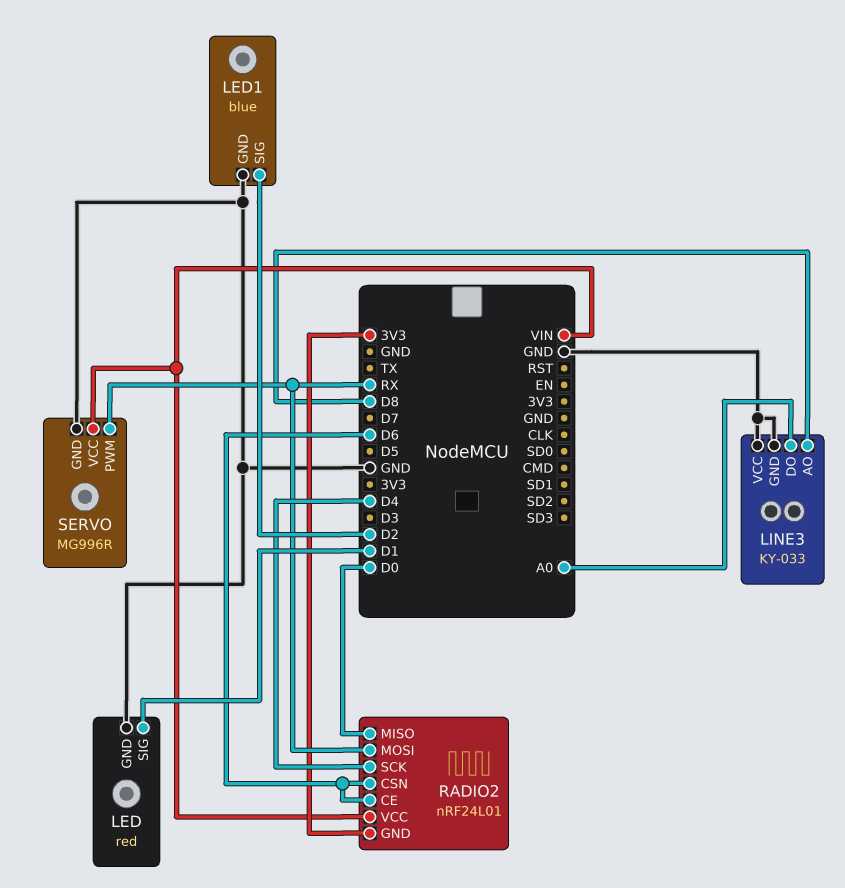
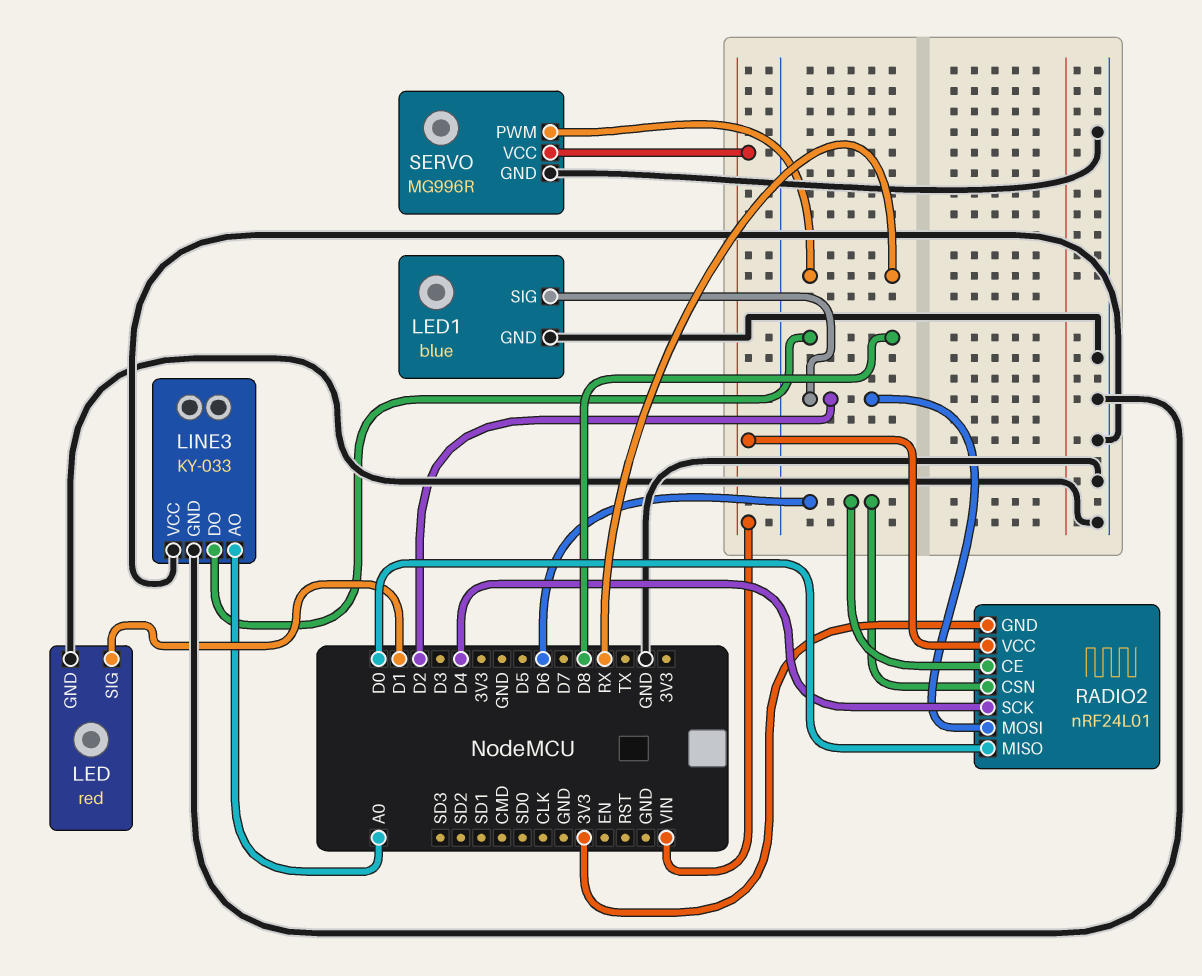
LINE3 pin AO: D8 -> A0
LINE3 pin DO: A0 -> D8
RADIO2 pin MOSI: RX -> D2

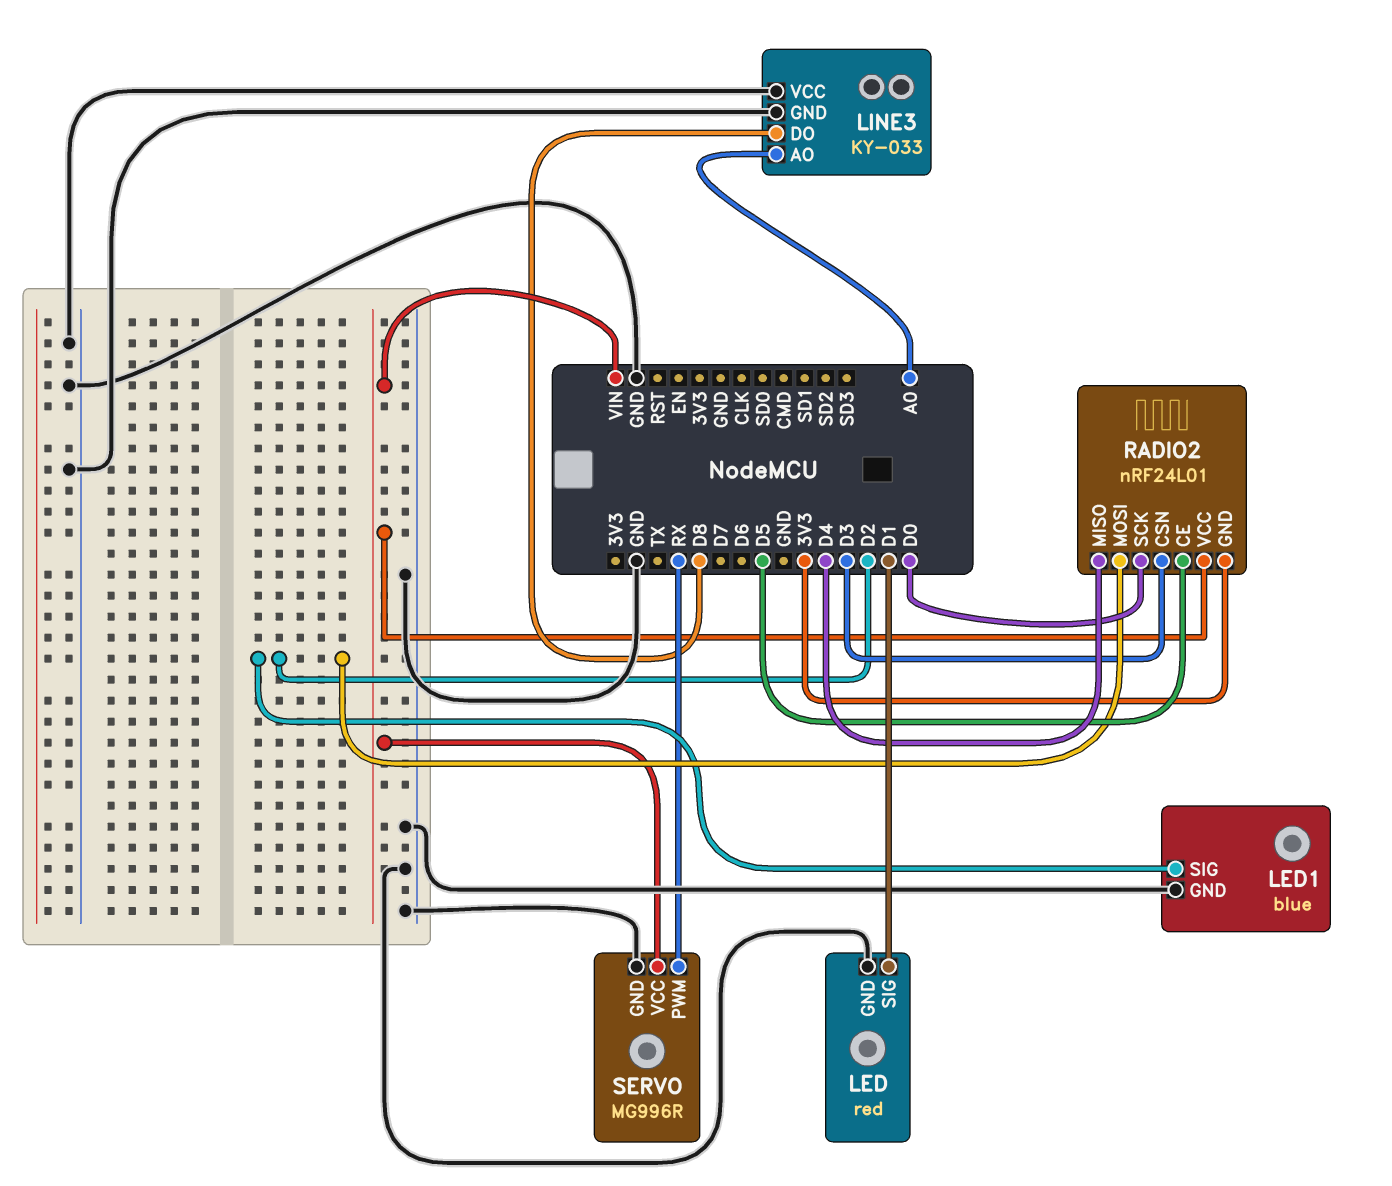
RADIO2 pin CE: D6 -> D5
RADIO2 pin CSN: D6 -> D3
RADIO2 pin MISO: D0 -> D4
RADIO2 pin SCK: D4 -> D0

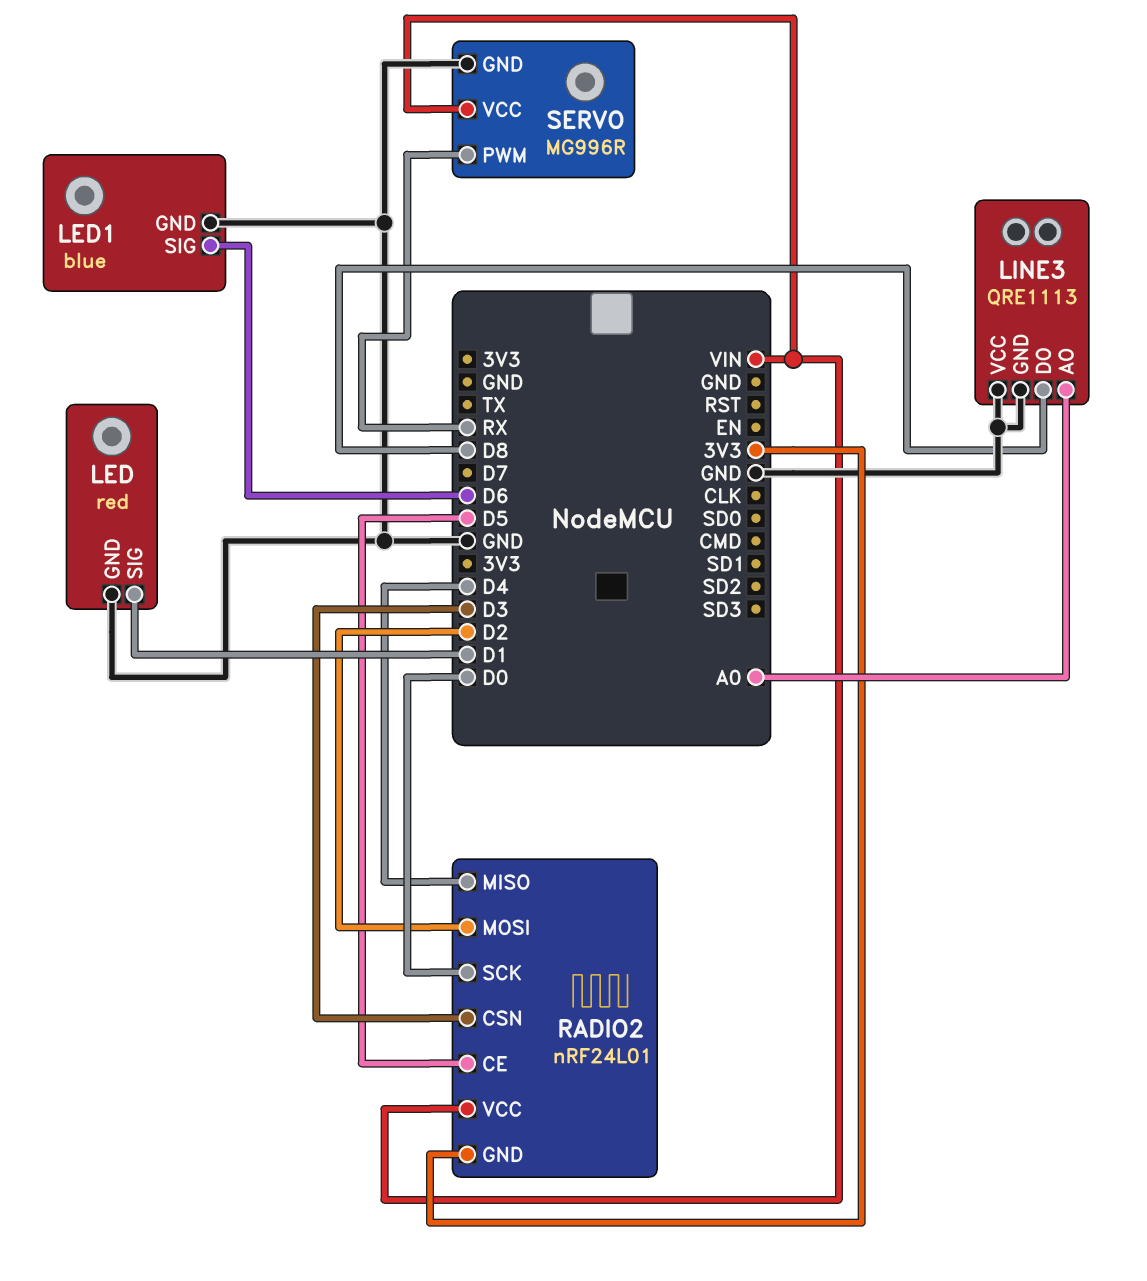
LED1 pin SIG: D2 -> D6
LINE3: KY-033 -> QRE1113

